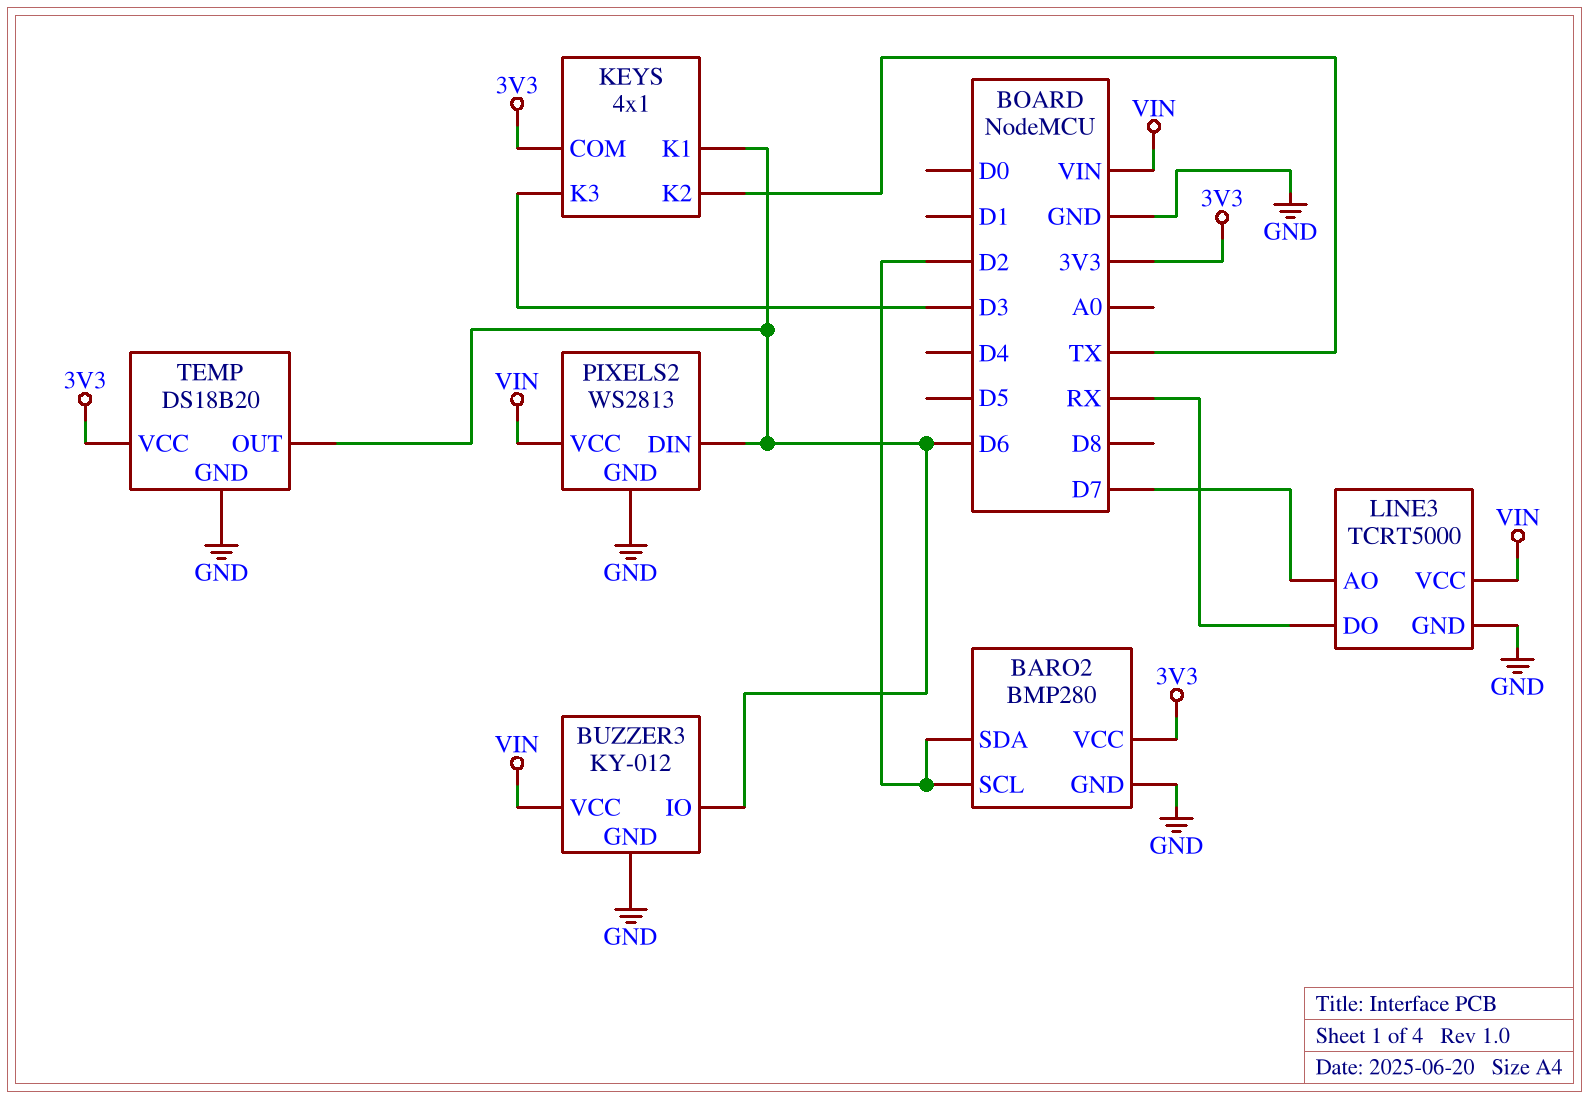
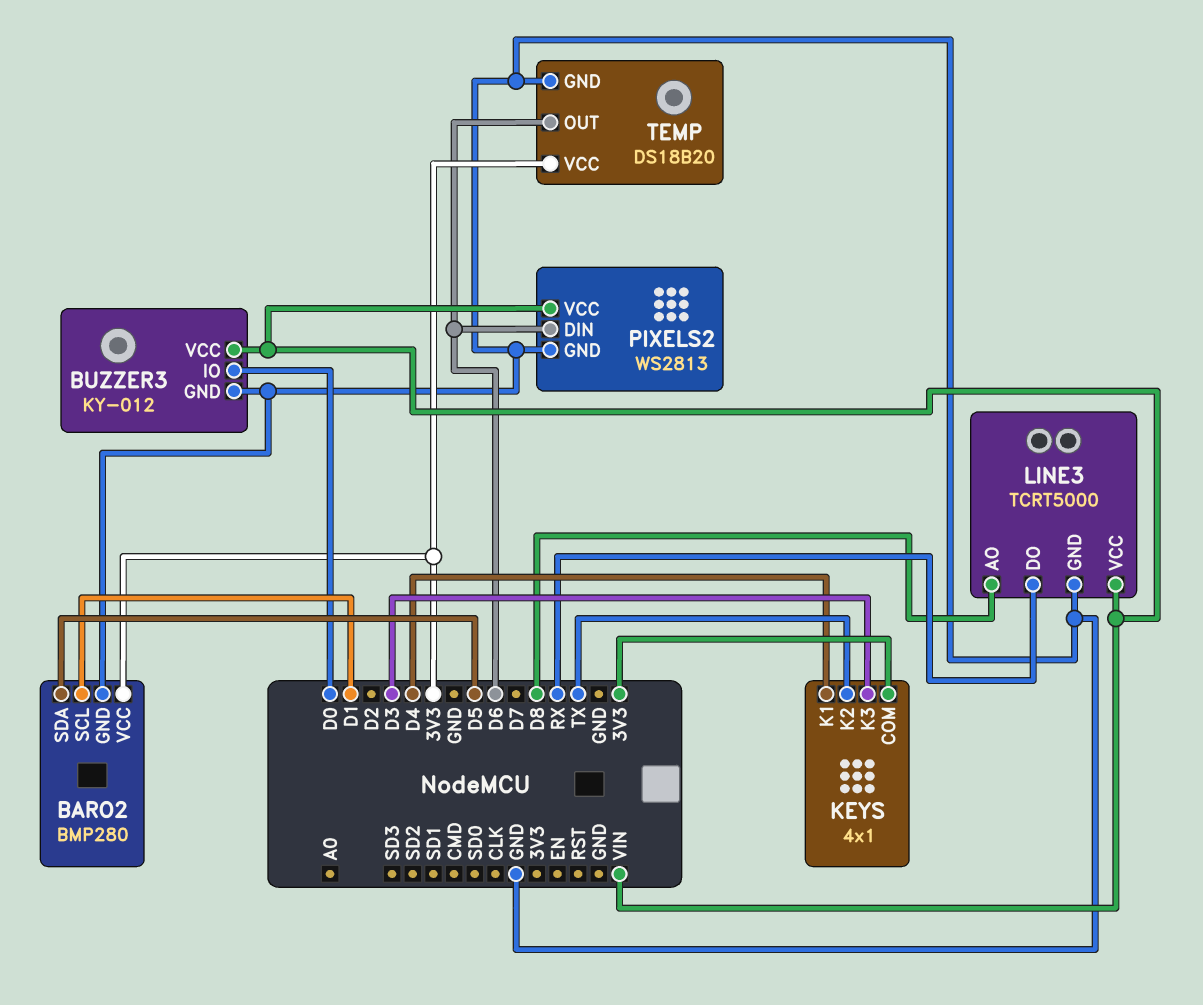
BARO2 pin SCL: D2 -> D1
BARO2 pin SDA: D2 -> D5
BUZZER3 pin IO: D6 -> D0
KEYS pin K1: D6 -> D4
LINE3 pin AO: D7 -> D8

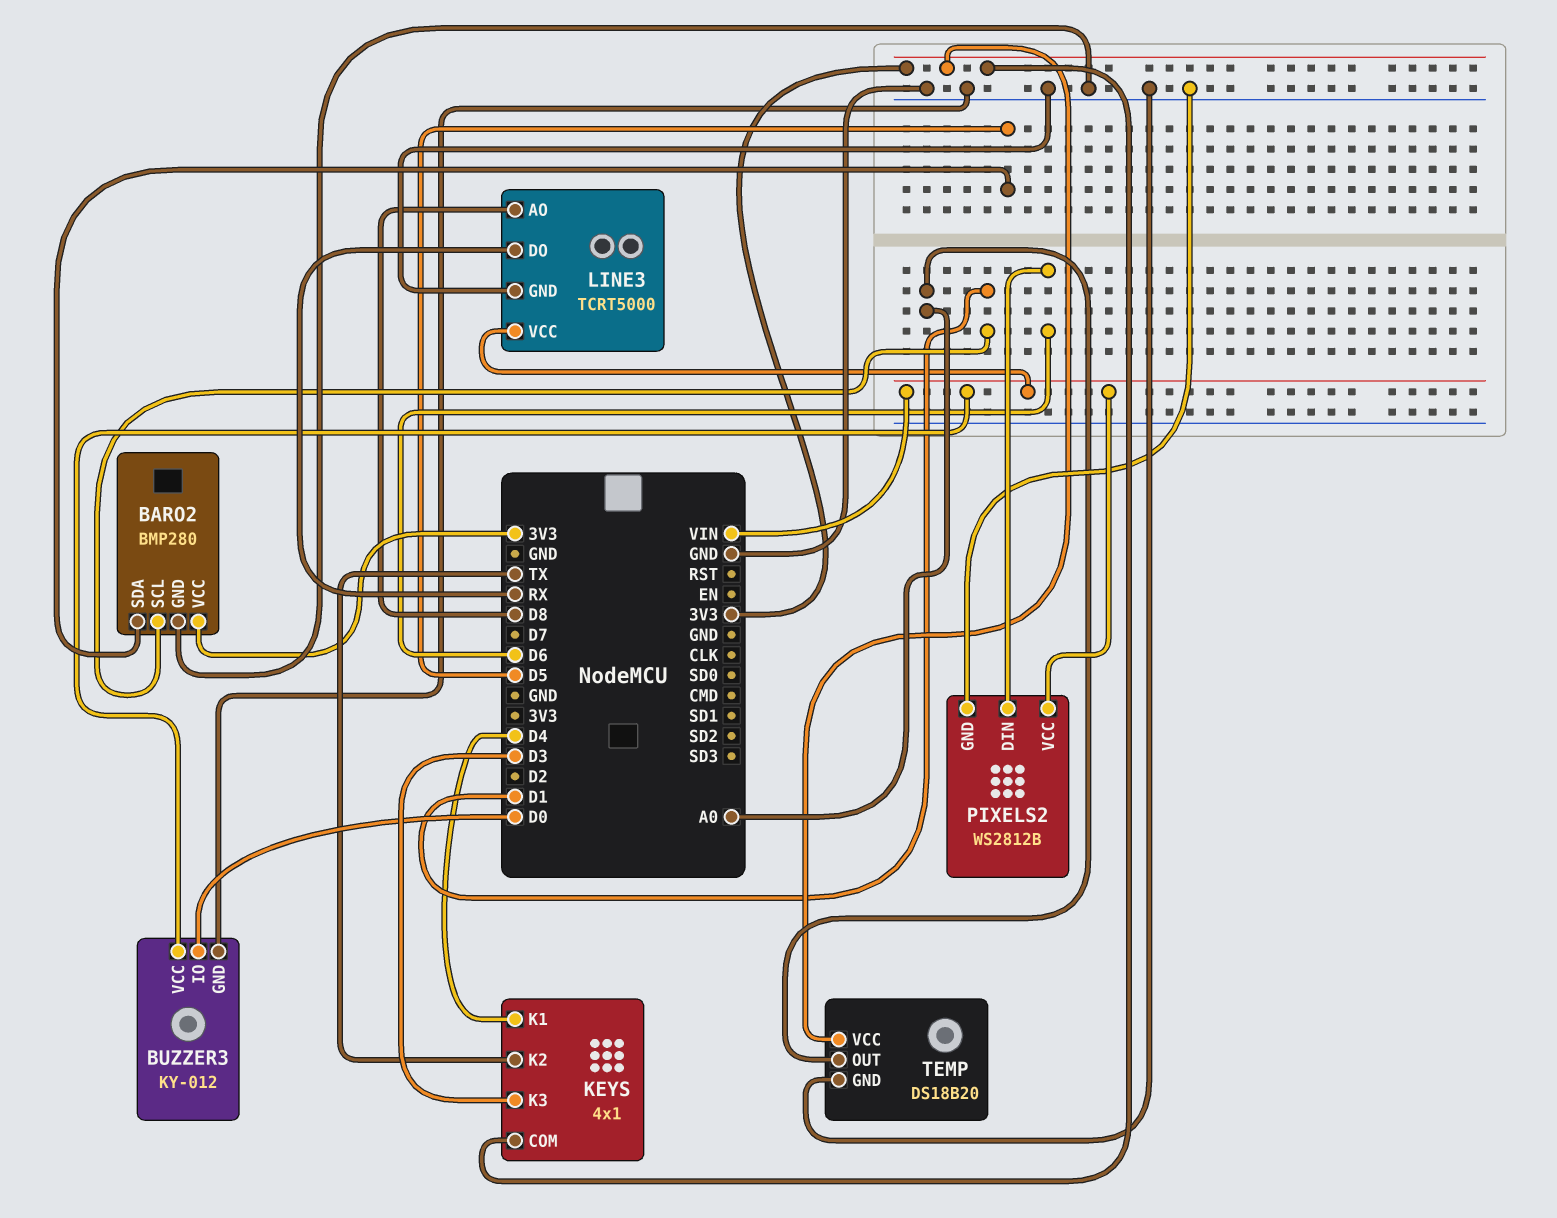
PIXELS2: WS2813 -> WS2812B
TEMP pin OUT: D6 -> A0

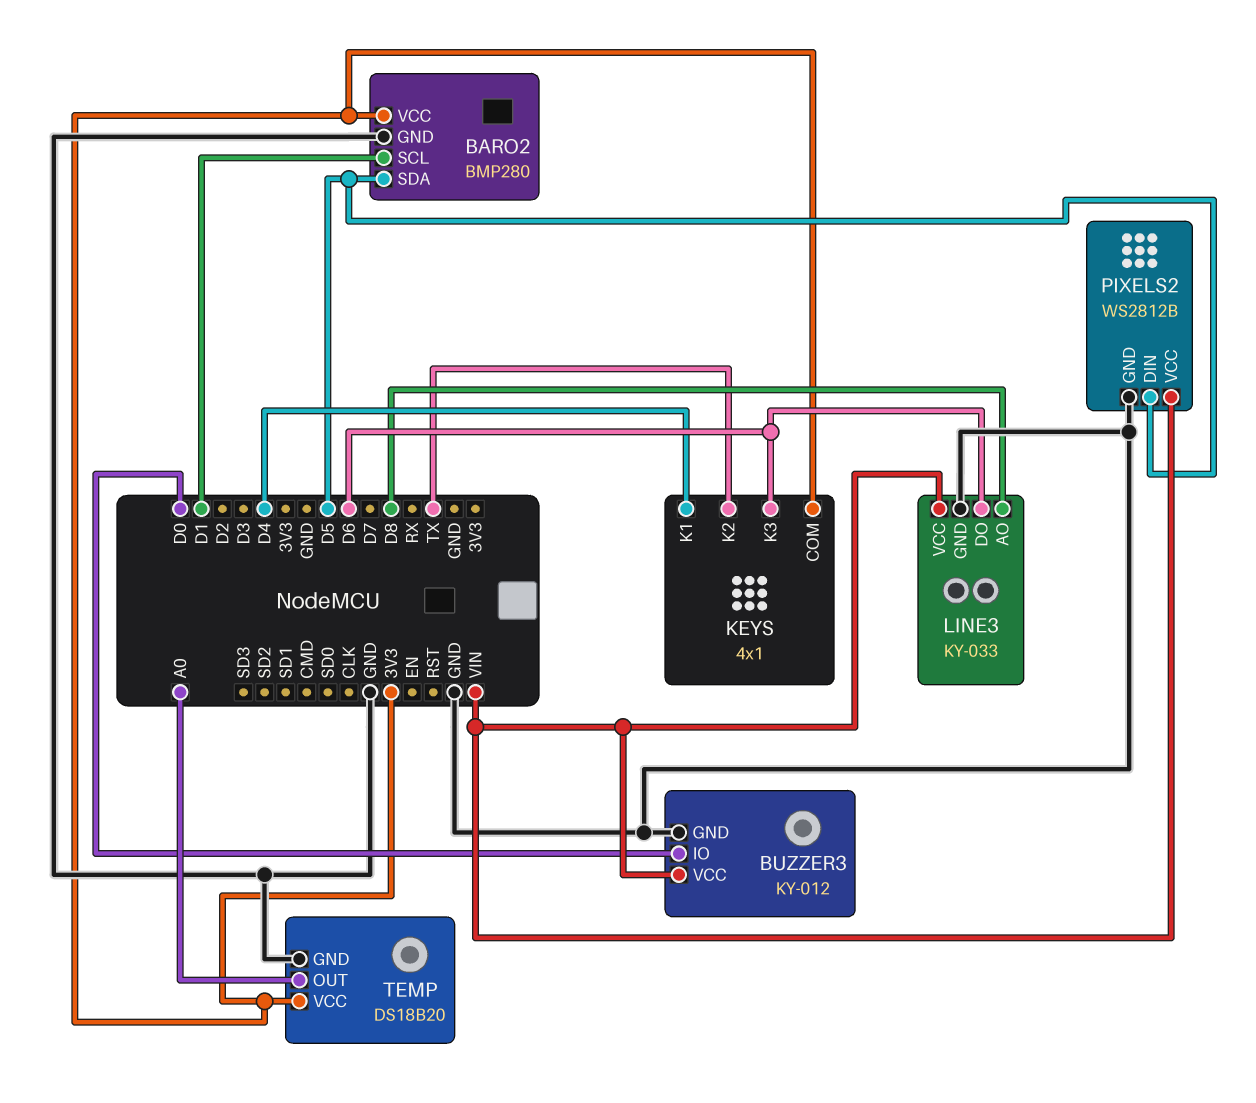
KEYS pin K3: D3 -> D6
LINE3: TCRT5000 -> KY-033
LINE3 pin DO: RX -> D6
PIXELS2 pin DIN: D6 -> D5

